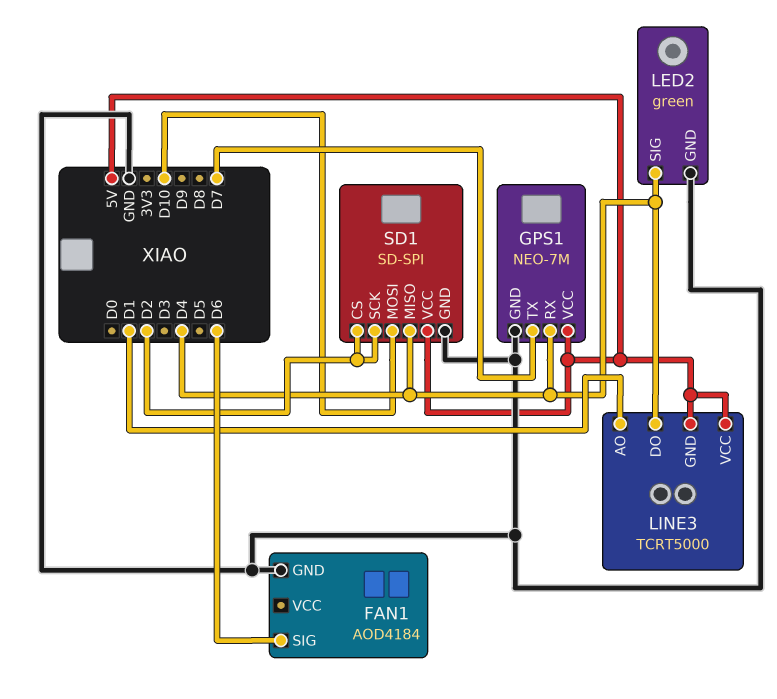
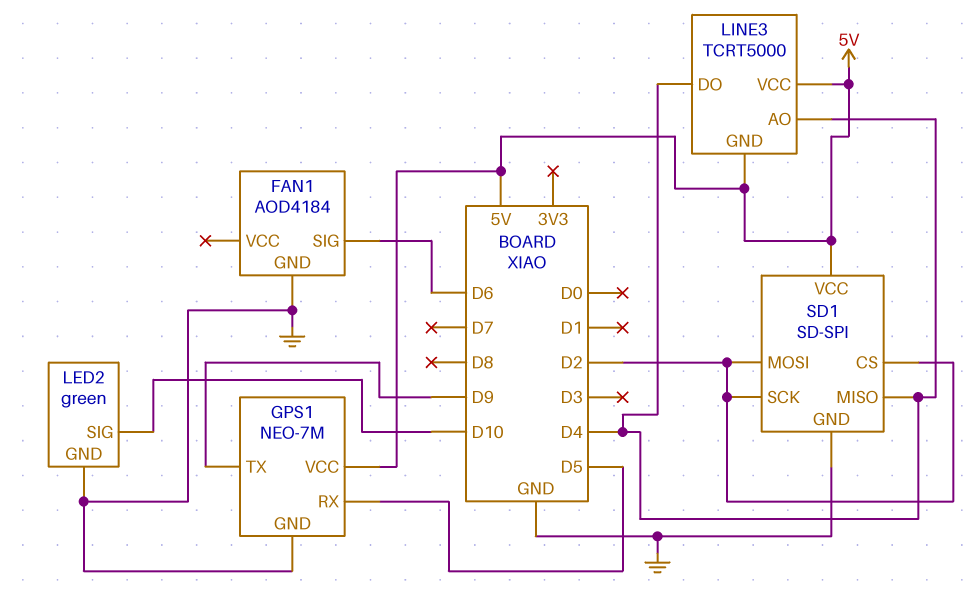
GPS1 pin RX: D4 -> D5
GPS1 pin TX: D7 -> D9
LED2 pin SIG: D4 -> D10
LINE3 pin AO: D1 -> D4
SD1 pin MOSI: D10 -> D2

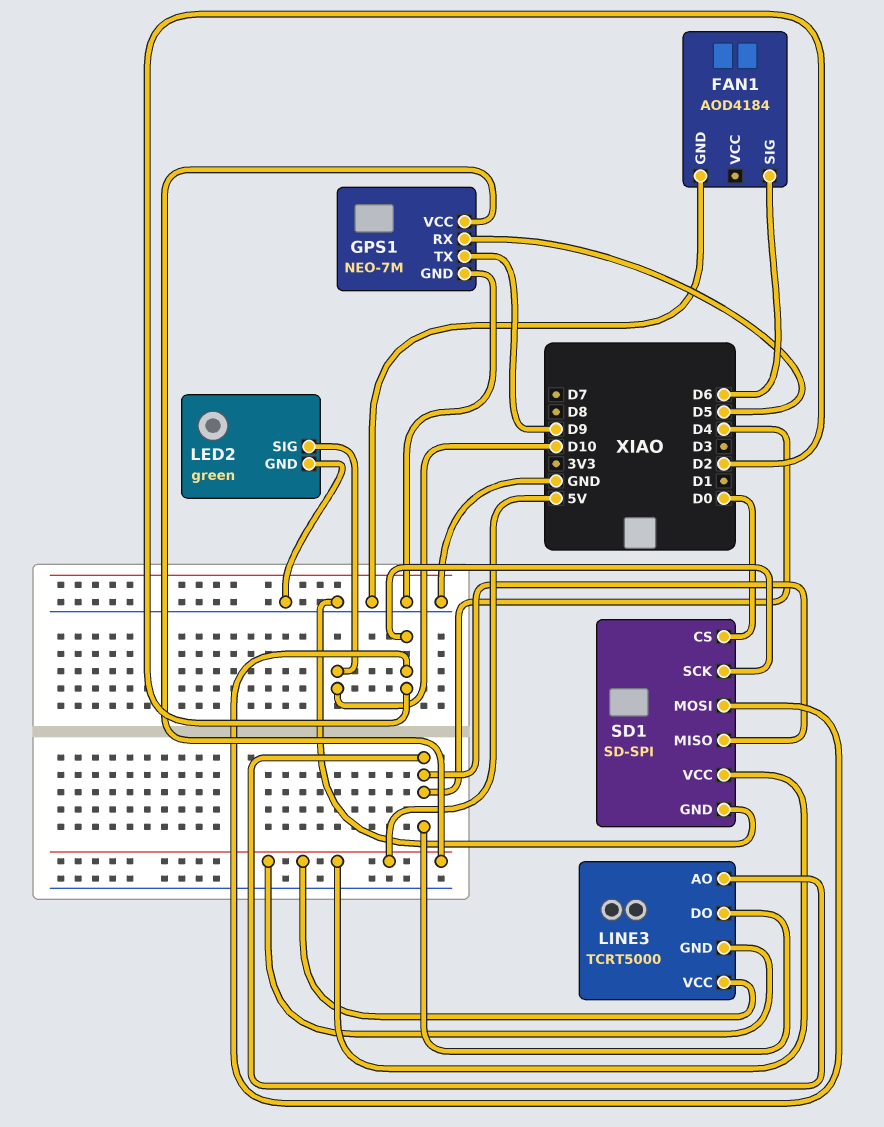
SD1 pin CS: D2 -> D0

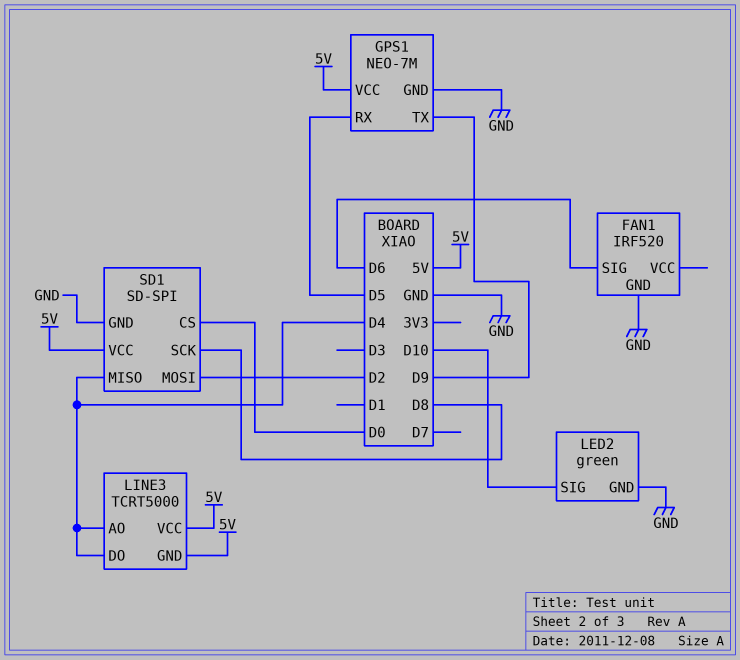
FAN1: AOD4184 -> IRF520
SD1 pin SCK: D2 -> D8

